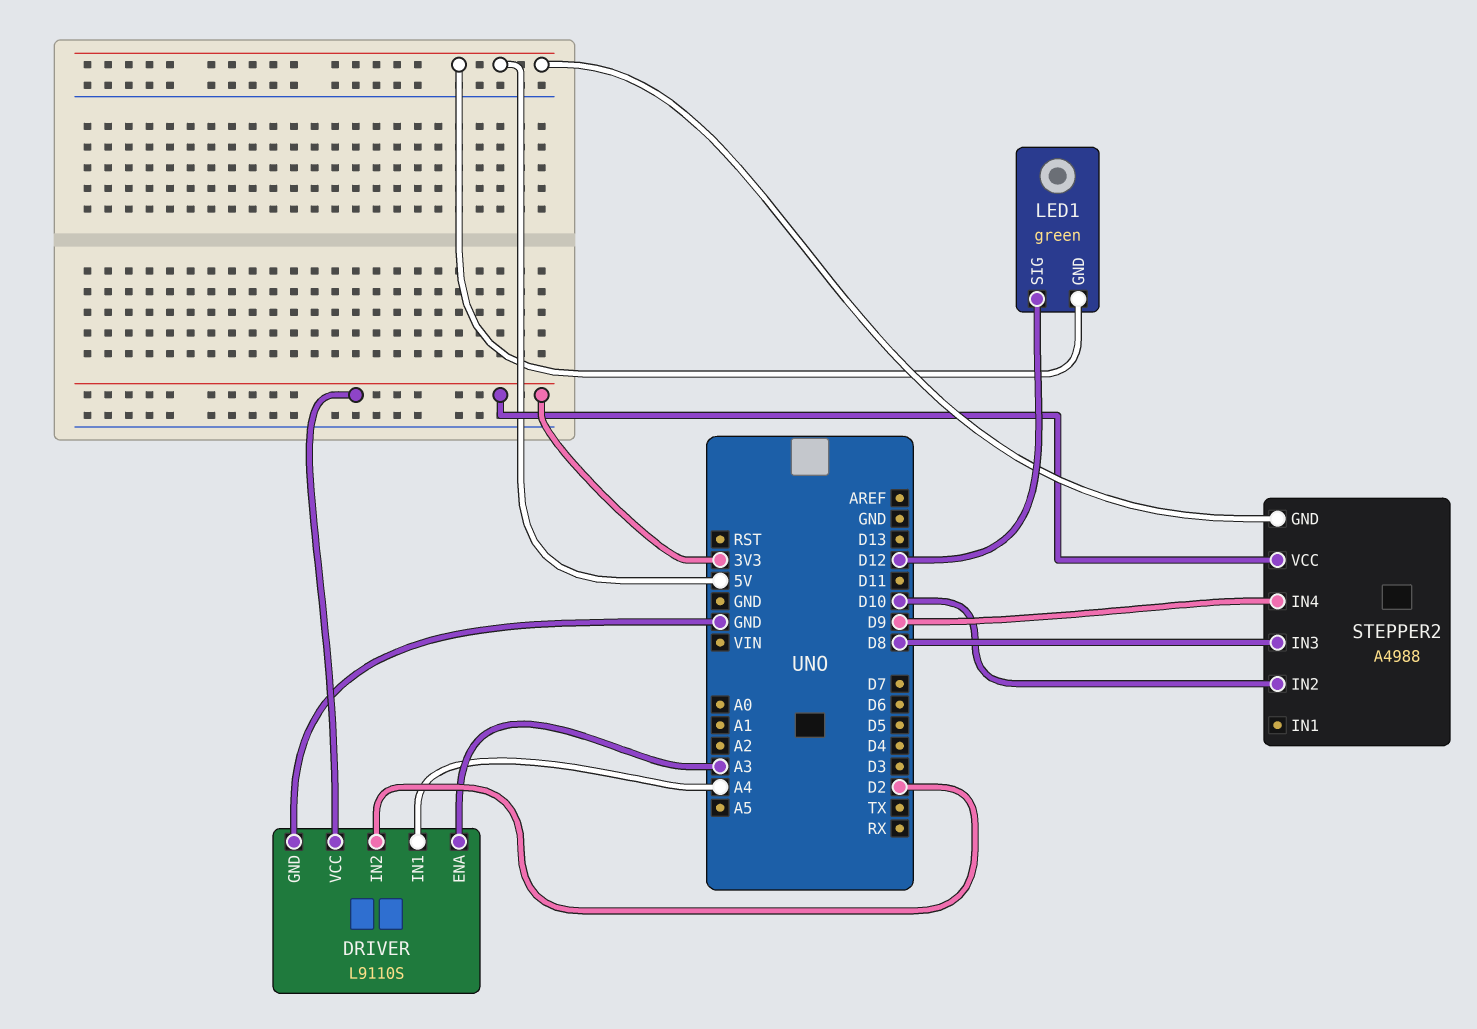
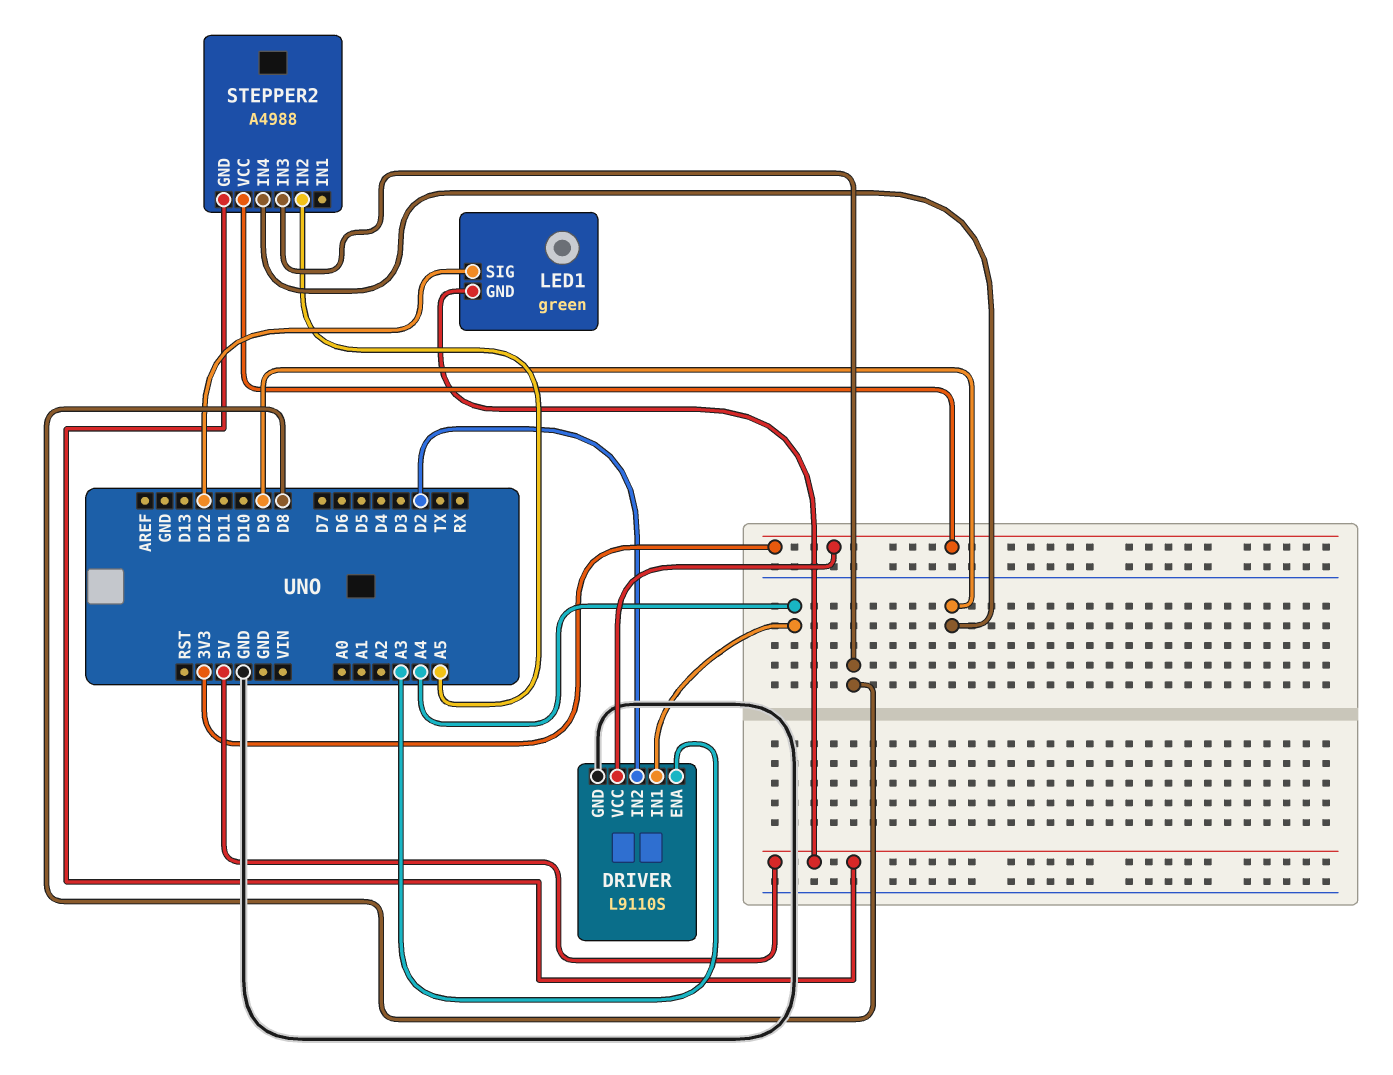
STEPPER2 pin IN2: D10 -> A5

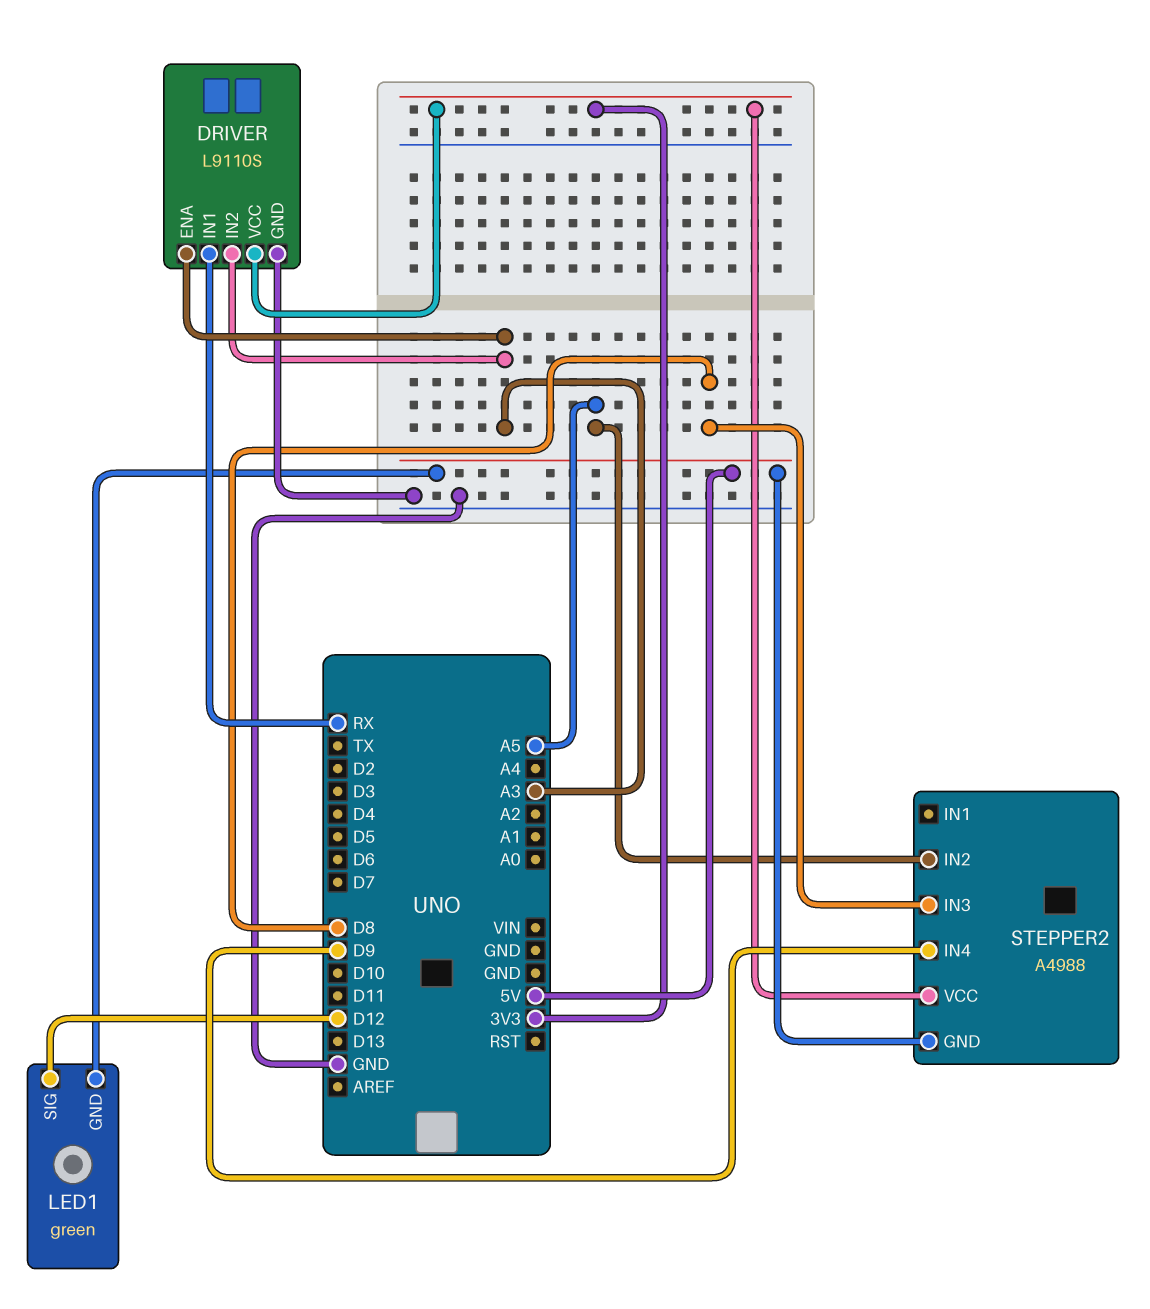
DRIVER pin IN1: A4 -> RX
DRIVER pin IN2: D2 -> A3

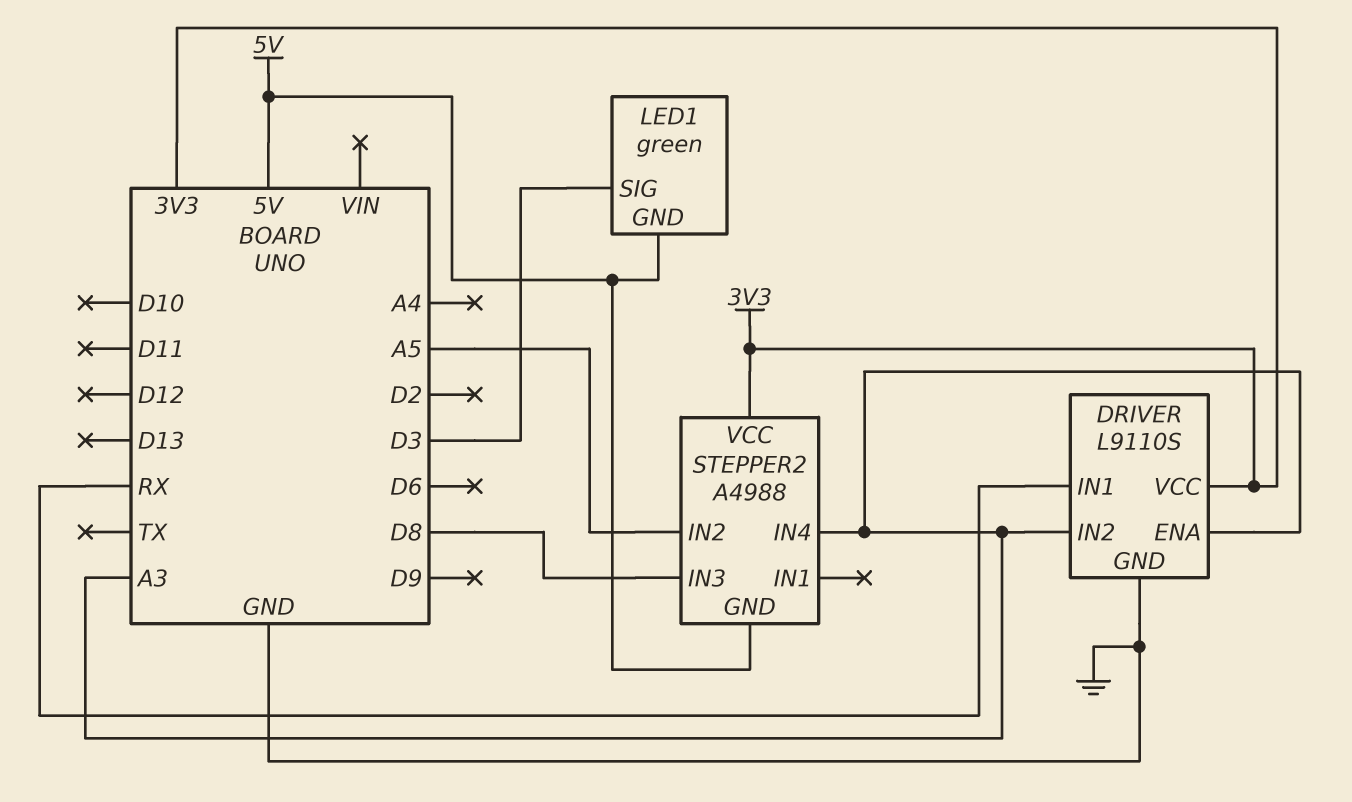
LED1 pin SIG: D12 -> D3
STEPPER2 pin IN4: D9 -> A3

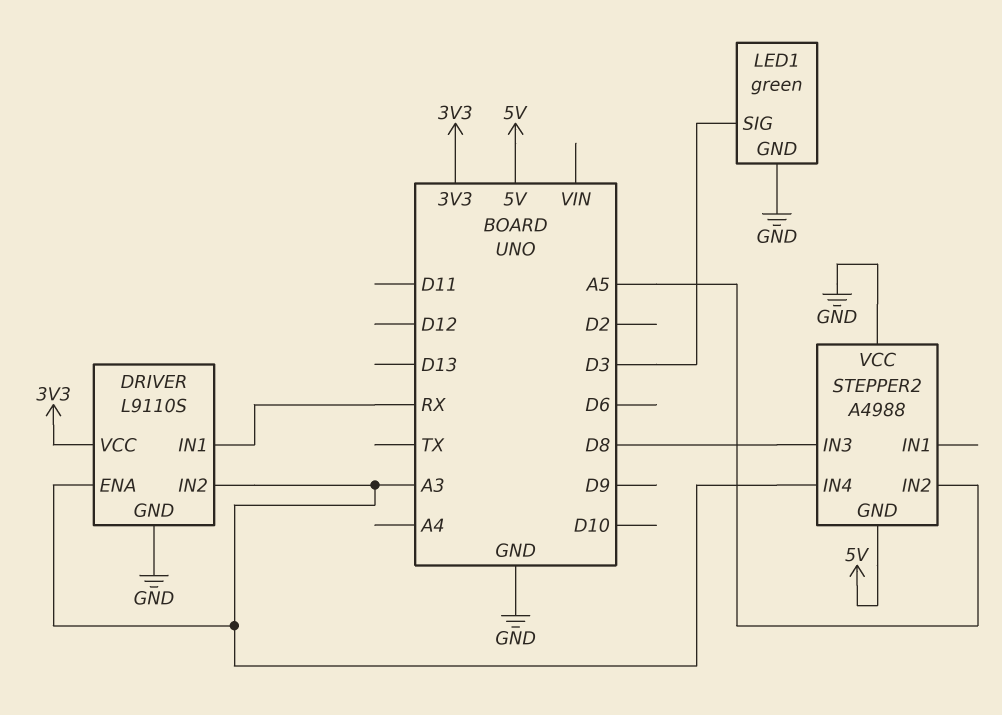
LED1 pin GND: 5V -> GND
STEPPER2 pin VCC: 3V3 -> GND

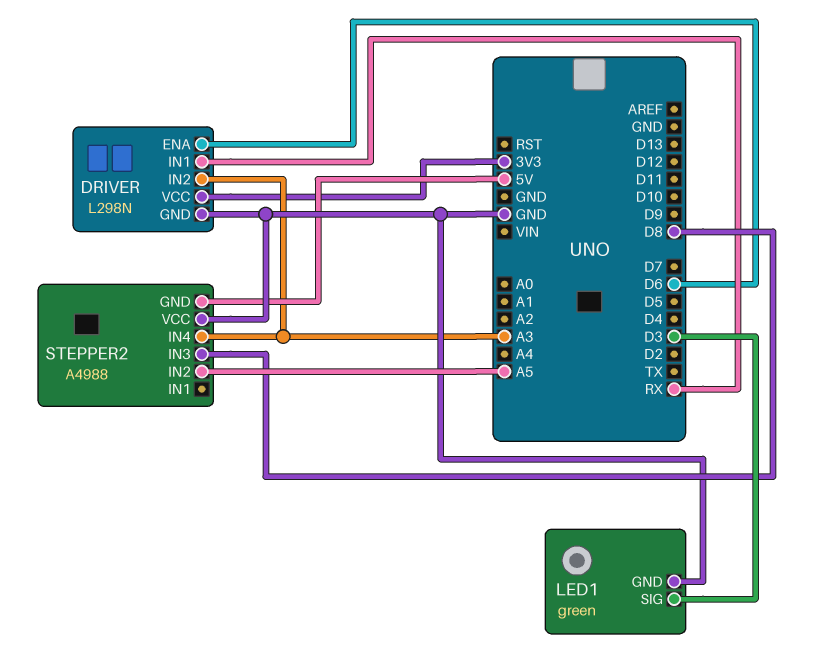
DRIVER: L9110S -> L298N
DRIVER pin ENA: A3 -> D6

